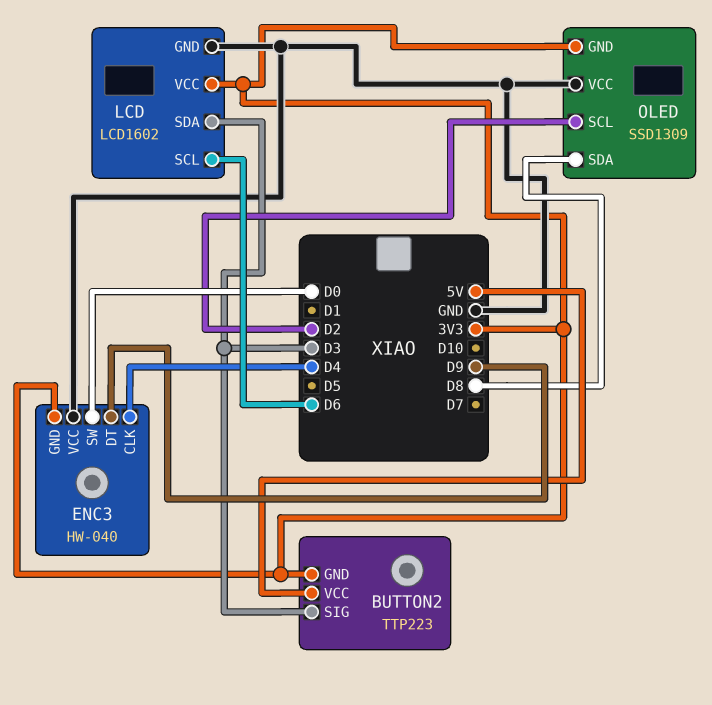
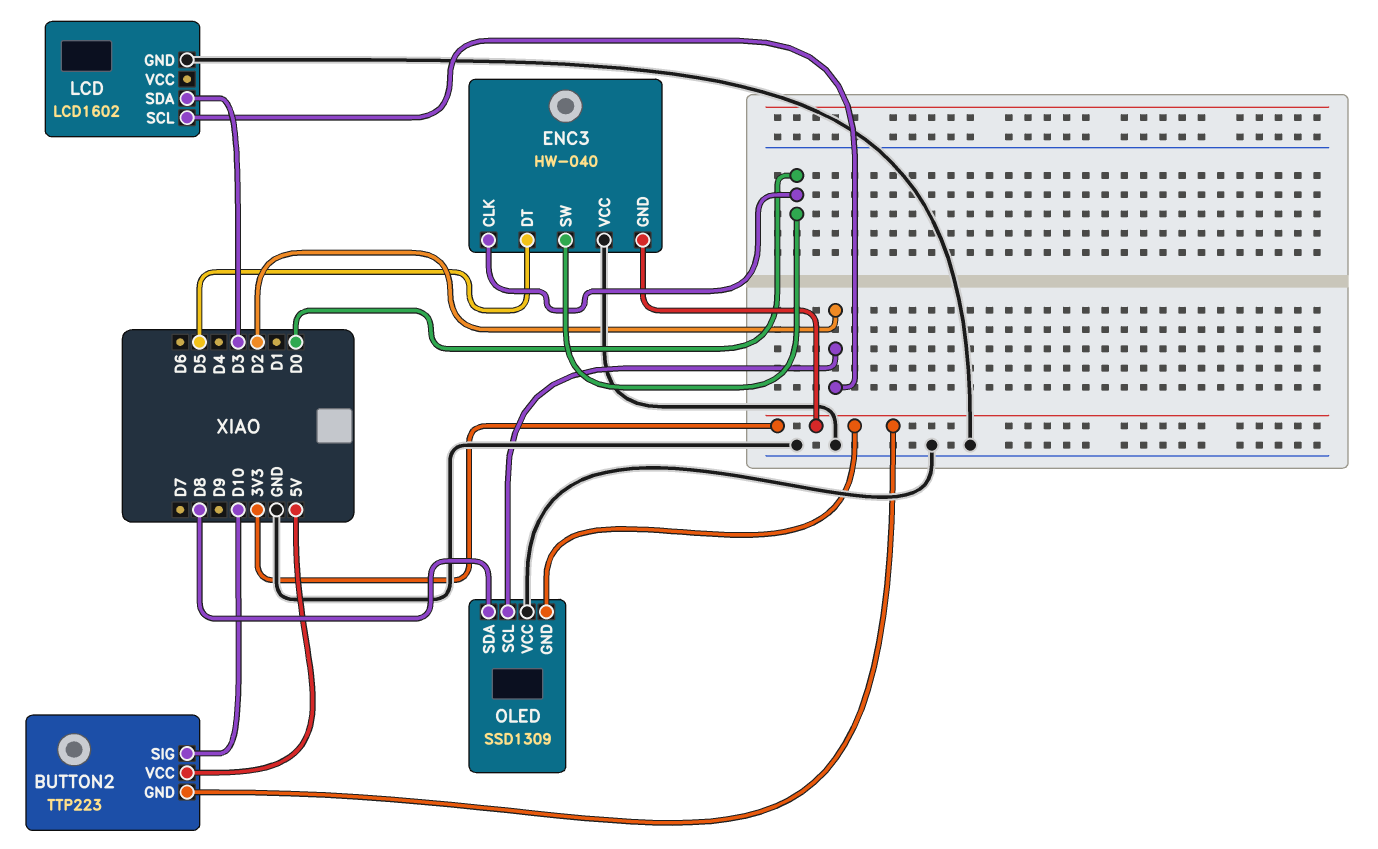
BUTTON2 pin SIG: D3 -> D10
ENC3 pin CLK: D4 -> D0
ENC3 pin DT: D9 -> D5
LCD pin SCL: D6 -> D2
LCD pin VCC: 3V3 -> none

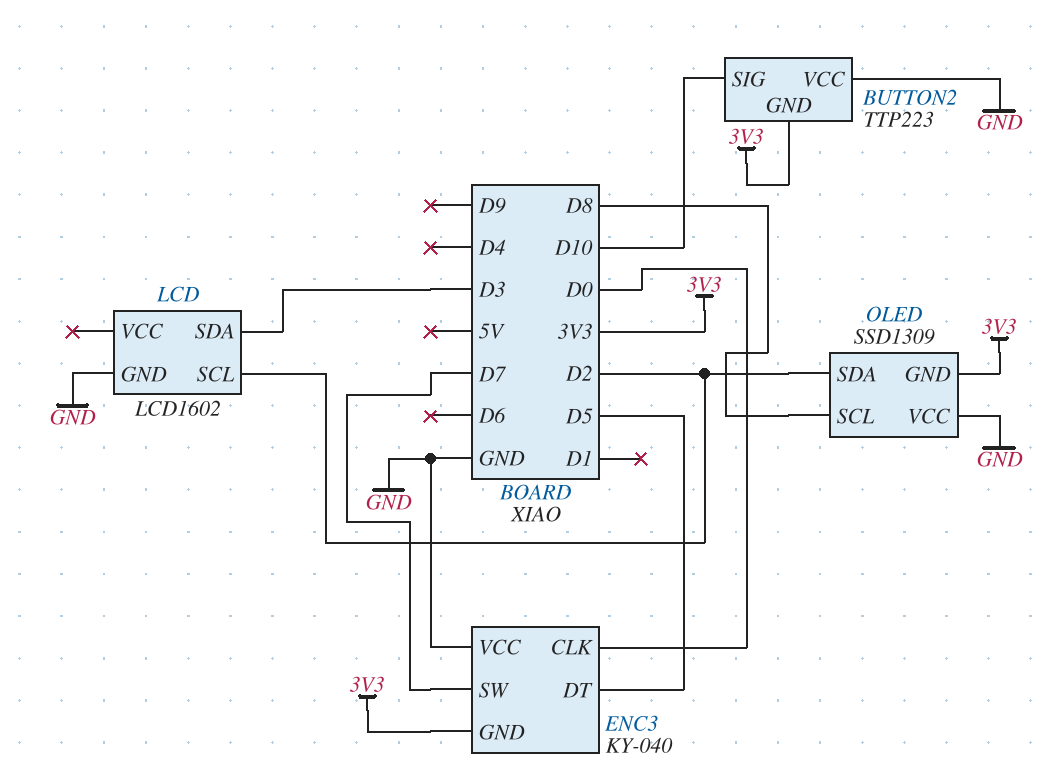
BUTTON2 pin VCC: 5V -> GND
ENC3: HW-040 -> KY-040
ENC3 pin SW: D0 -> D7
OLED pin SCL: D2 -> D8
OLED pin SDA: D8 -> D2

